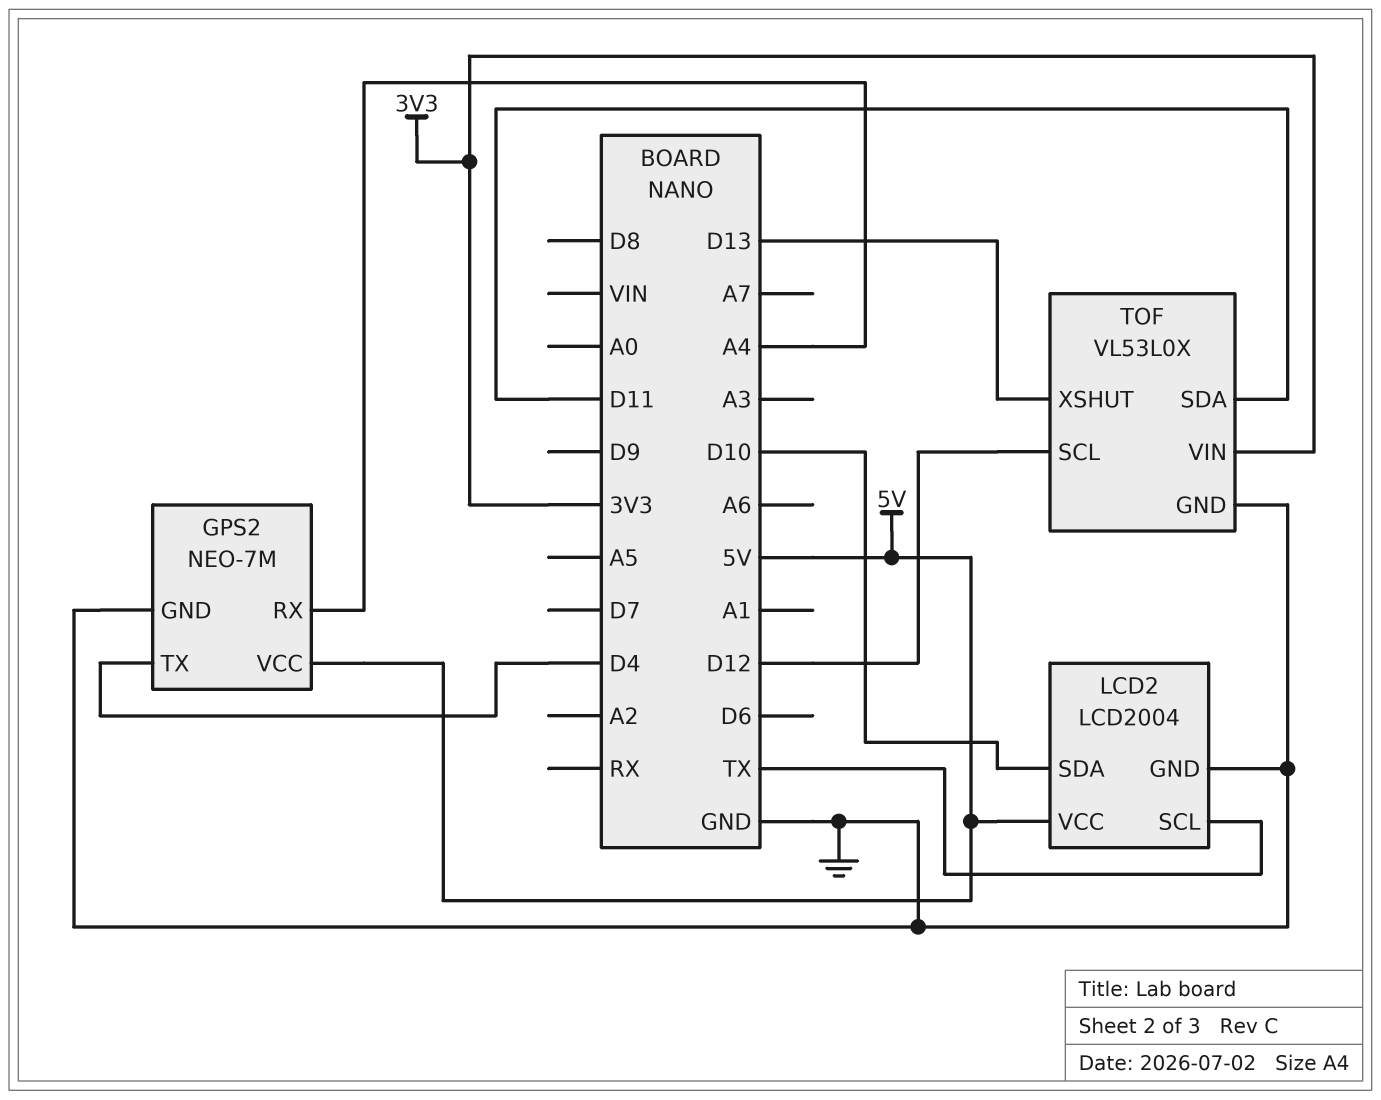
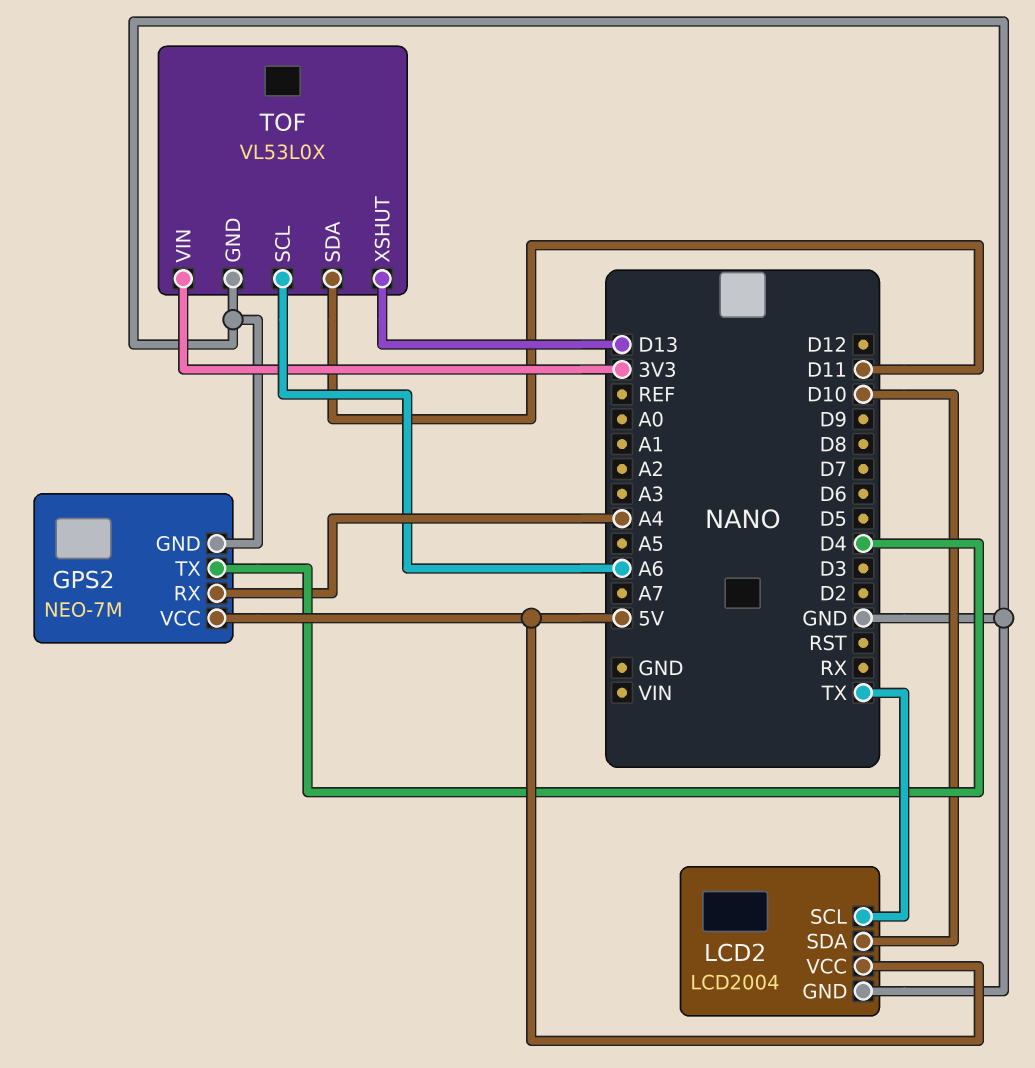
TOF pin SCL: D12 -> A6

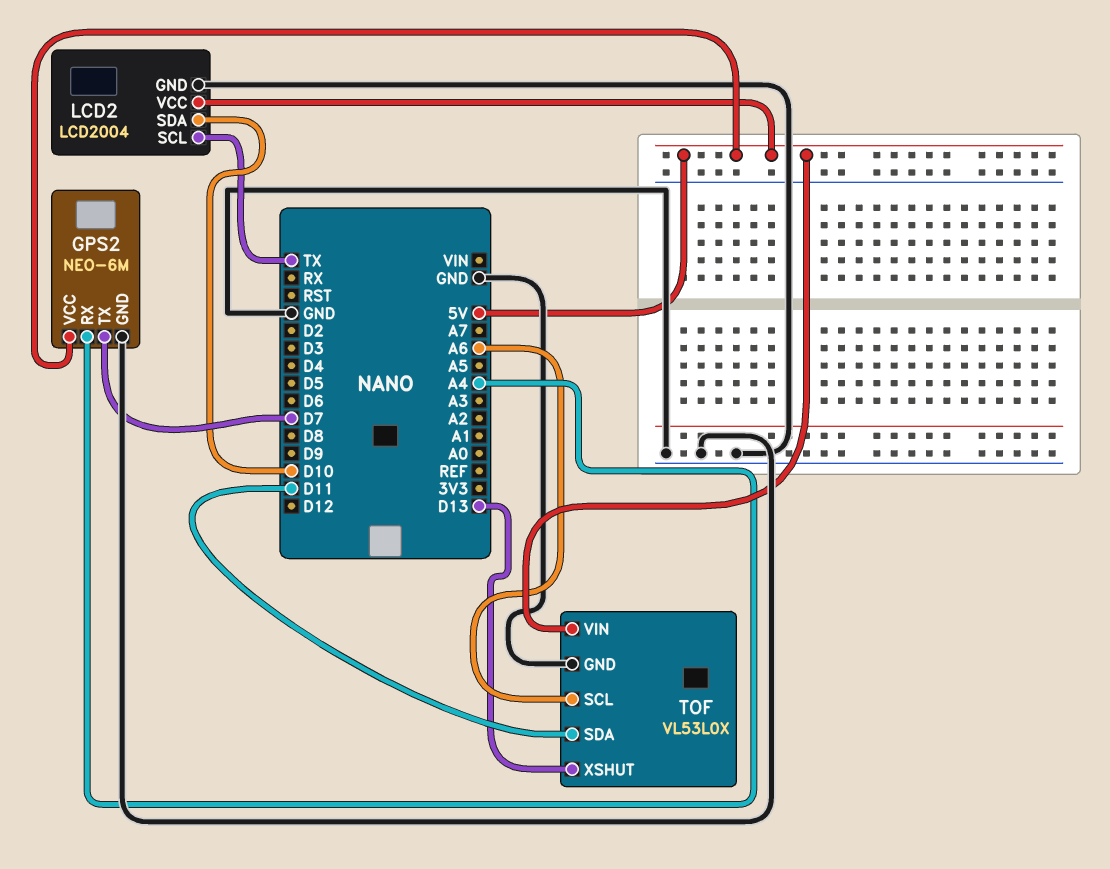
GPS2: NEO-7M -> NEO-6M
GPS2 pin TX: D4 -> D7
TOF pin VIN: 3V3 -> 5V

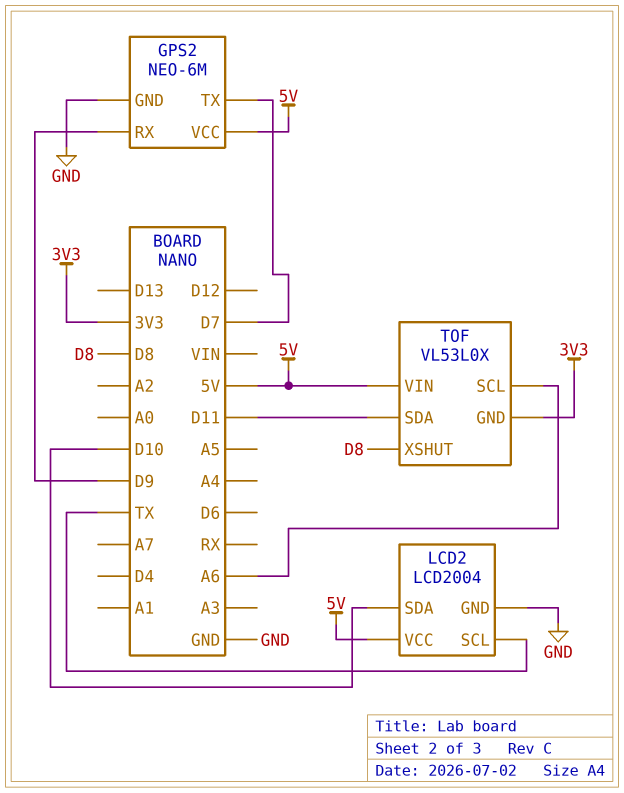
GPS2 pin RX: A4 -> D9
TOF pin GND: GND -> 3V3
TOF pin XSHUT: D13 -> D8

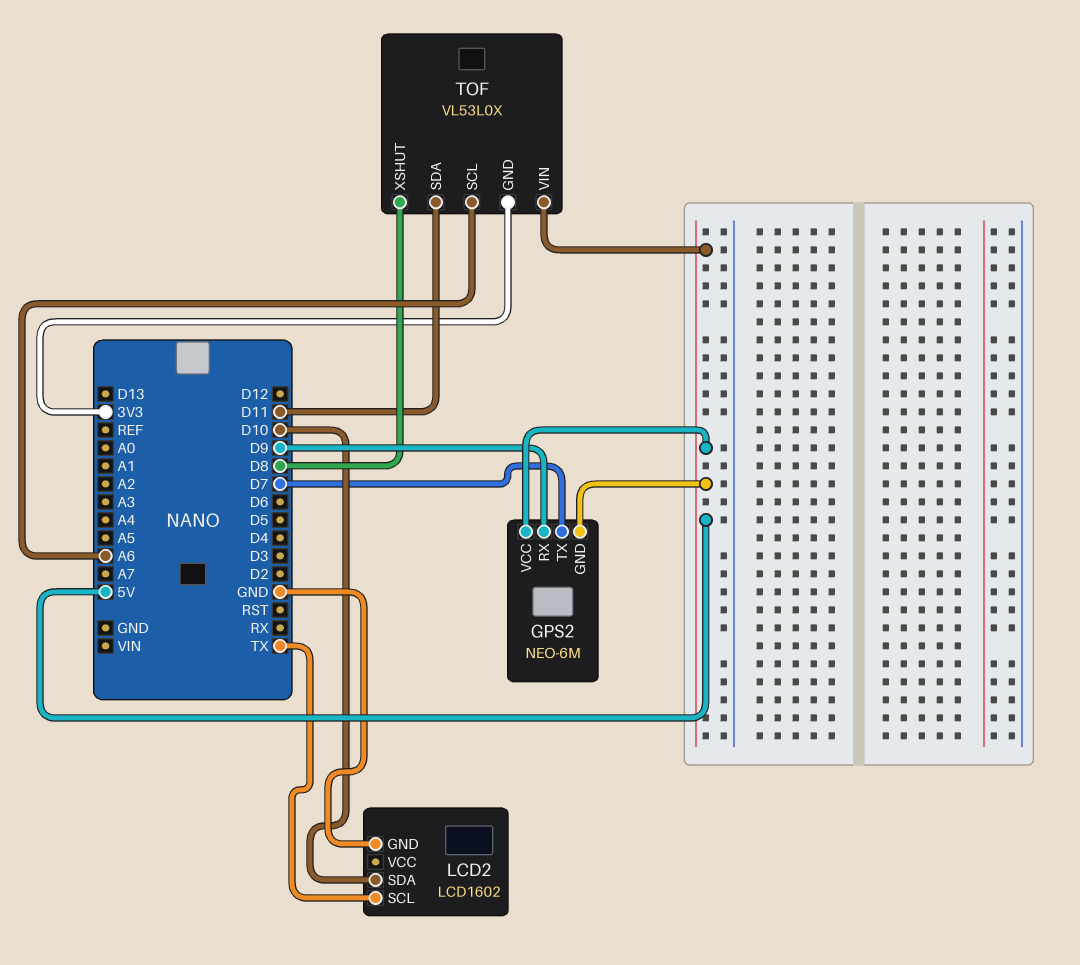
GPS2 pin GND: GND -> 5V
LCD2: LCD2004 -> LCD1602
LCD2 pin VCC: 5V -> none

